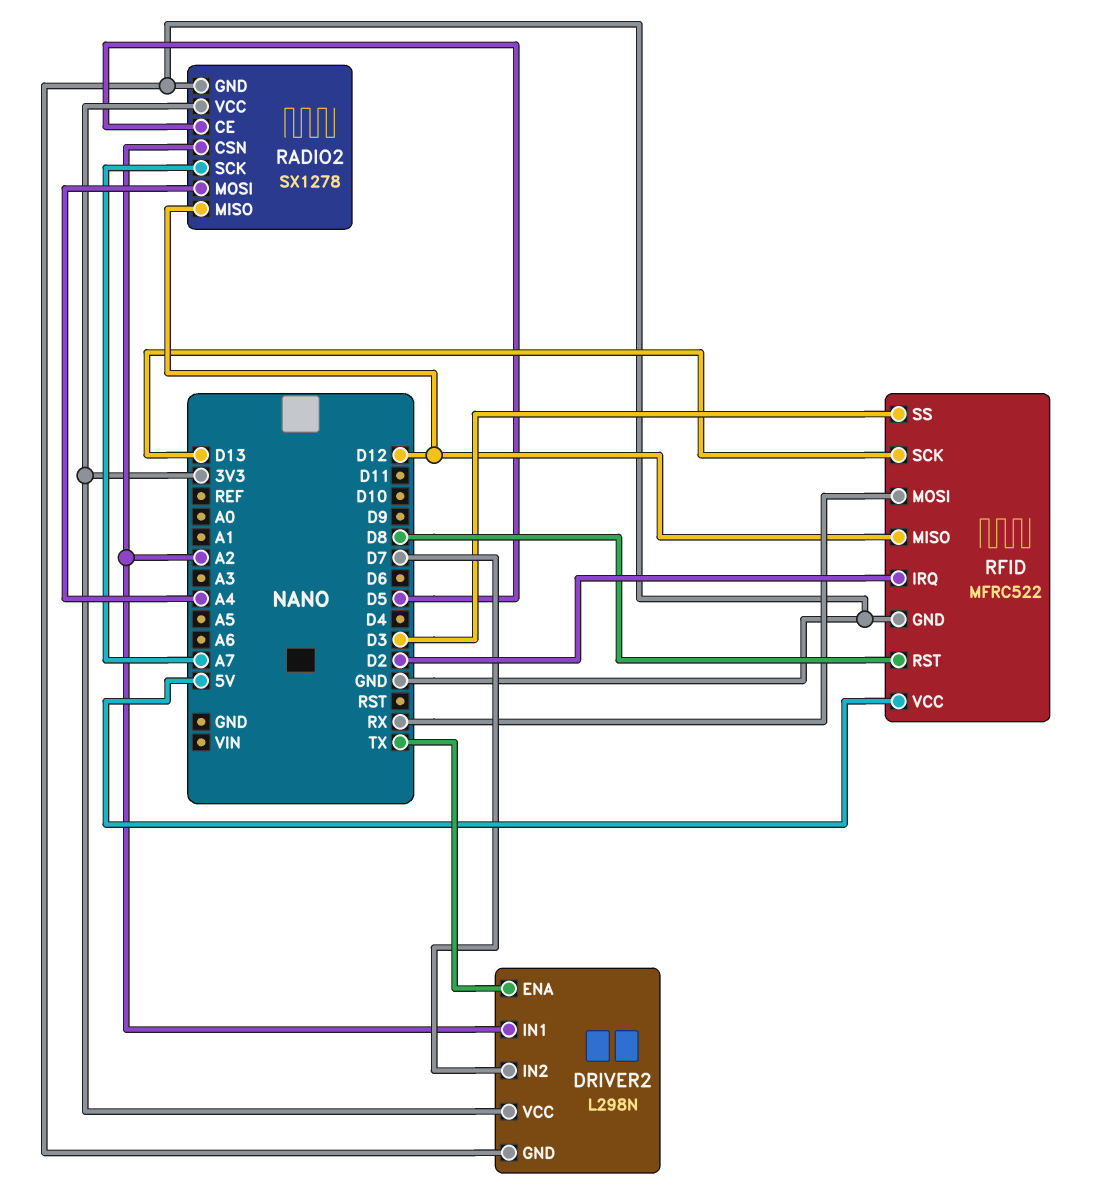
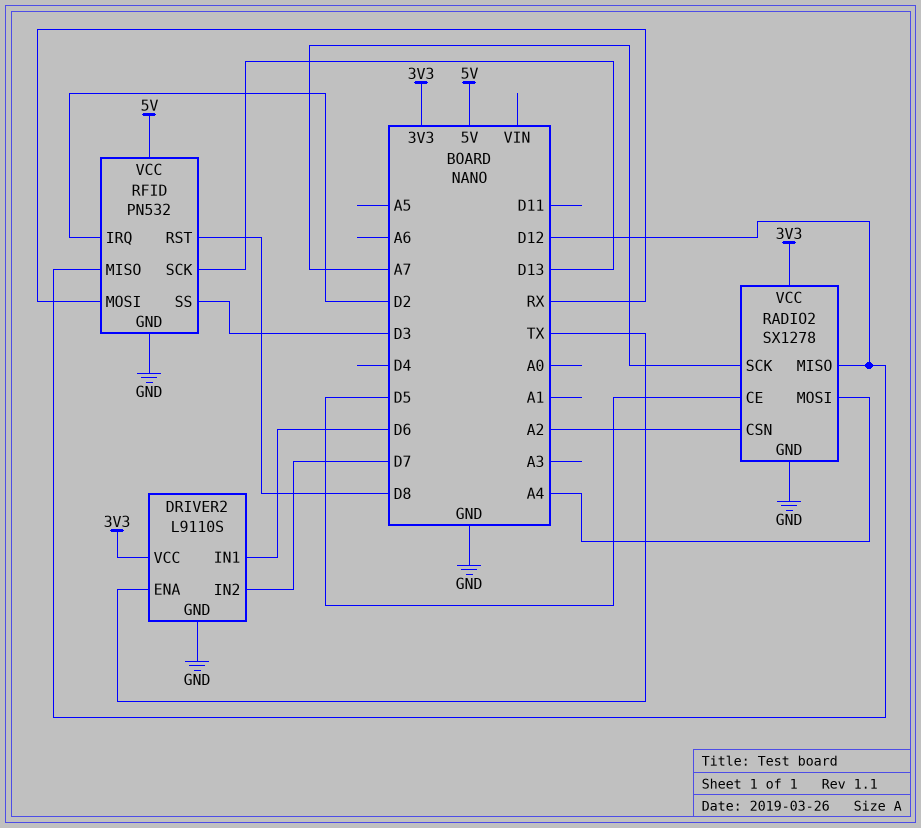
DRIVER2: L298N -> L9110S
DRIVER2 pin IN1: A2 -> D6
RFID: MFRC522 -> PN532

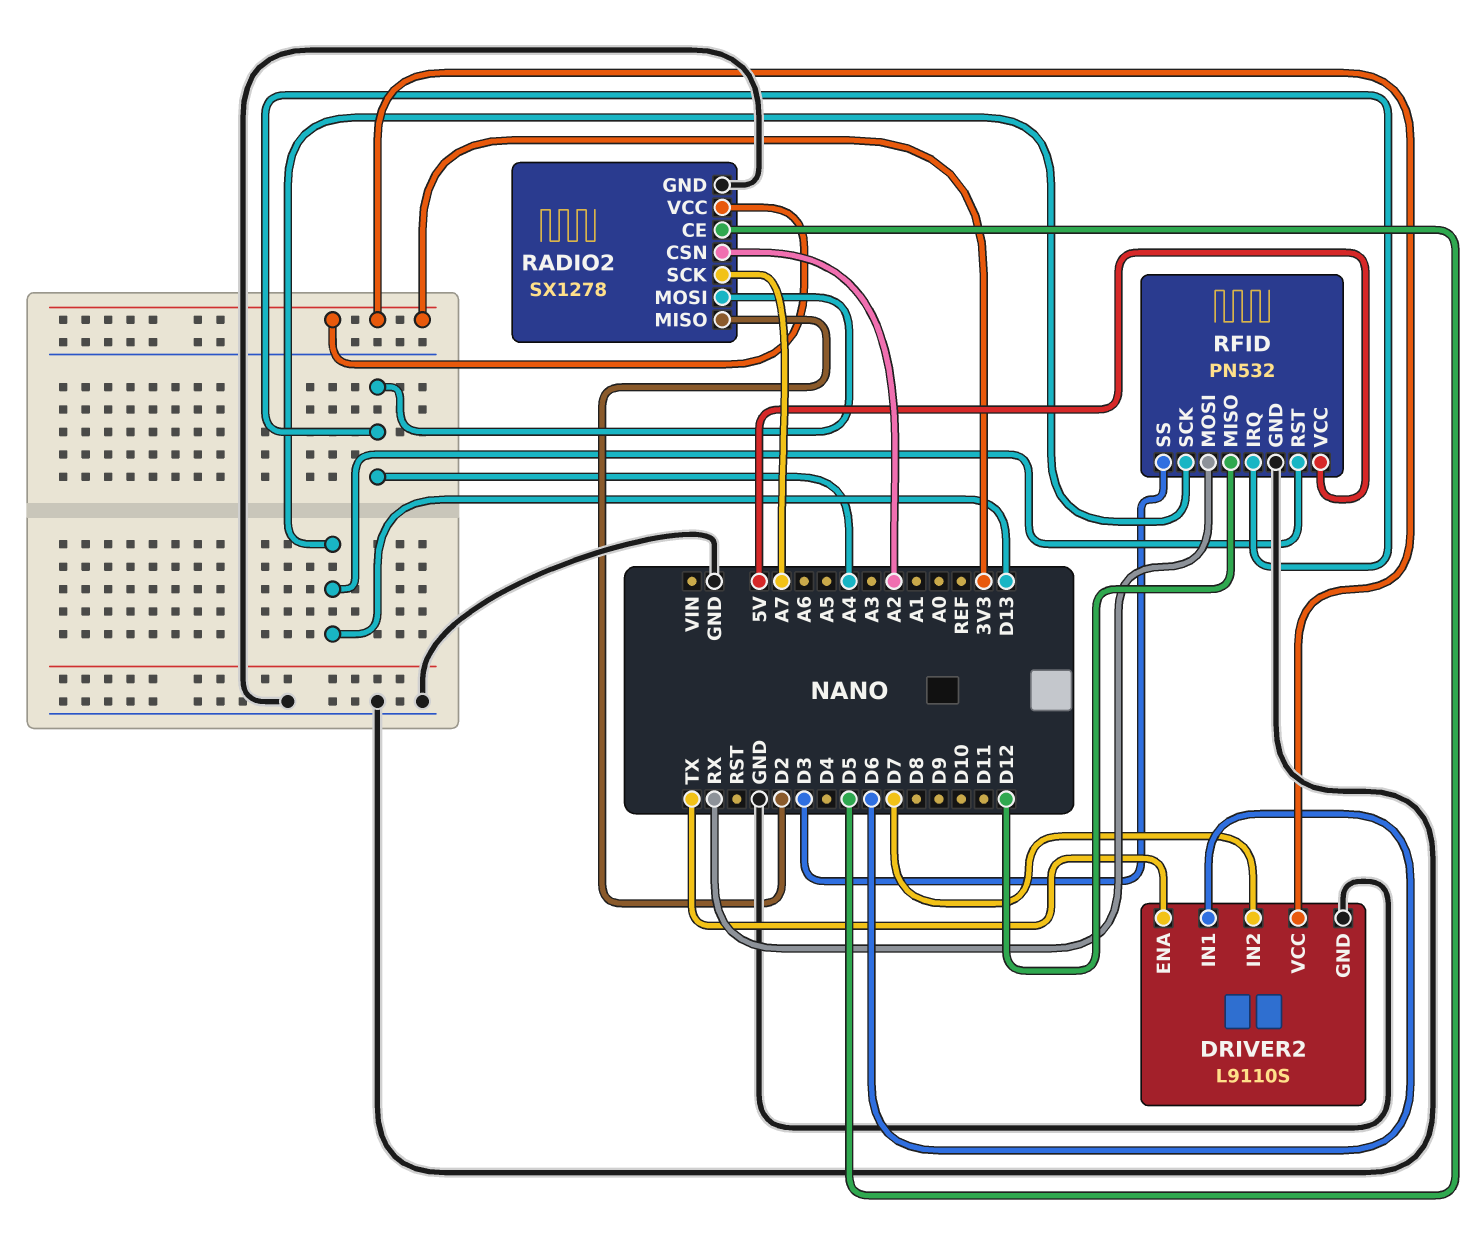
RADIO2 pin MISO: D12 -> D2
RFID pin IRQ: D2 -> A4
RFID pin RST: D8 -> D13

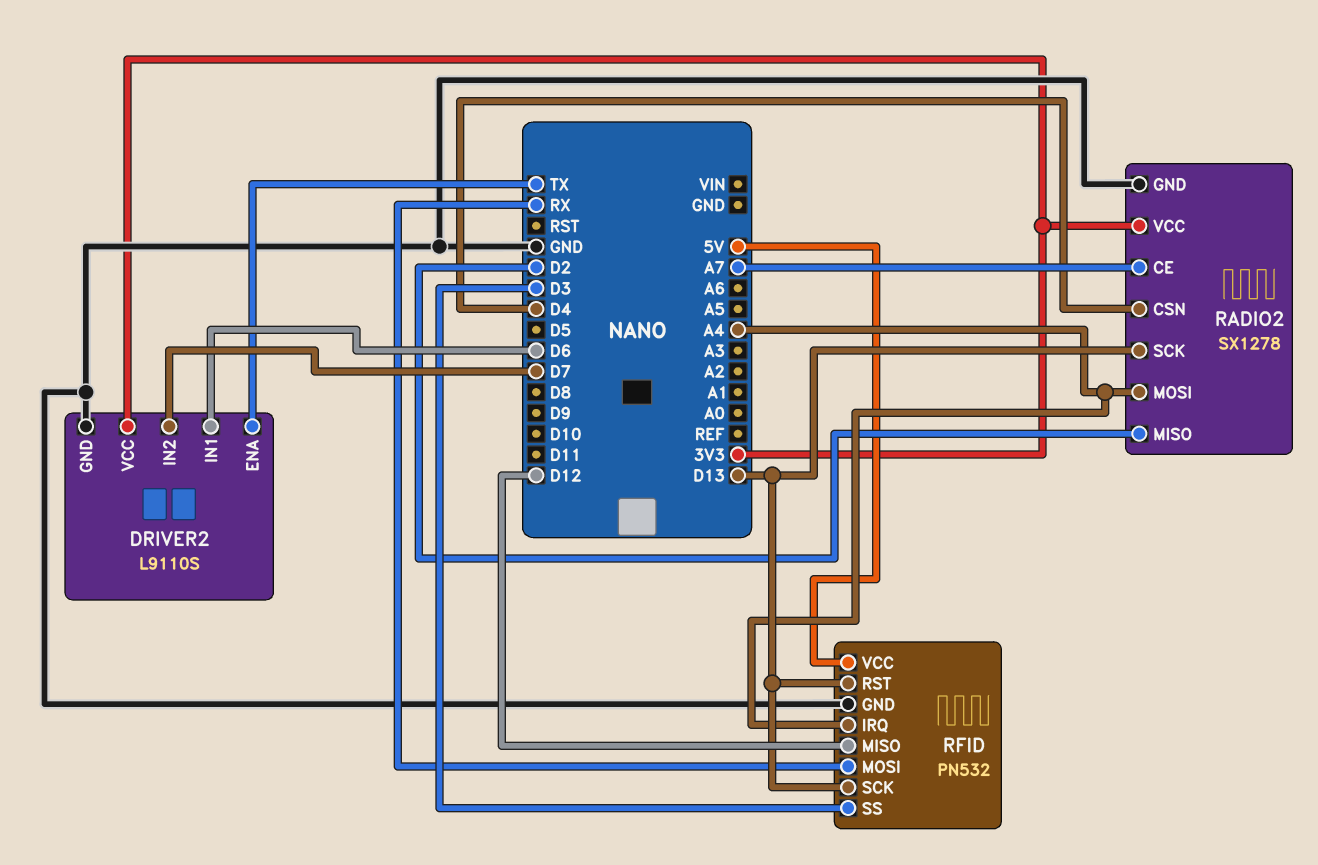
RADIO2 pin CE: D5 -> A7
RADIO2 pin CSN: A2 -> D4
RADIO2 pin SCK: A7 -> D13

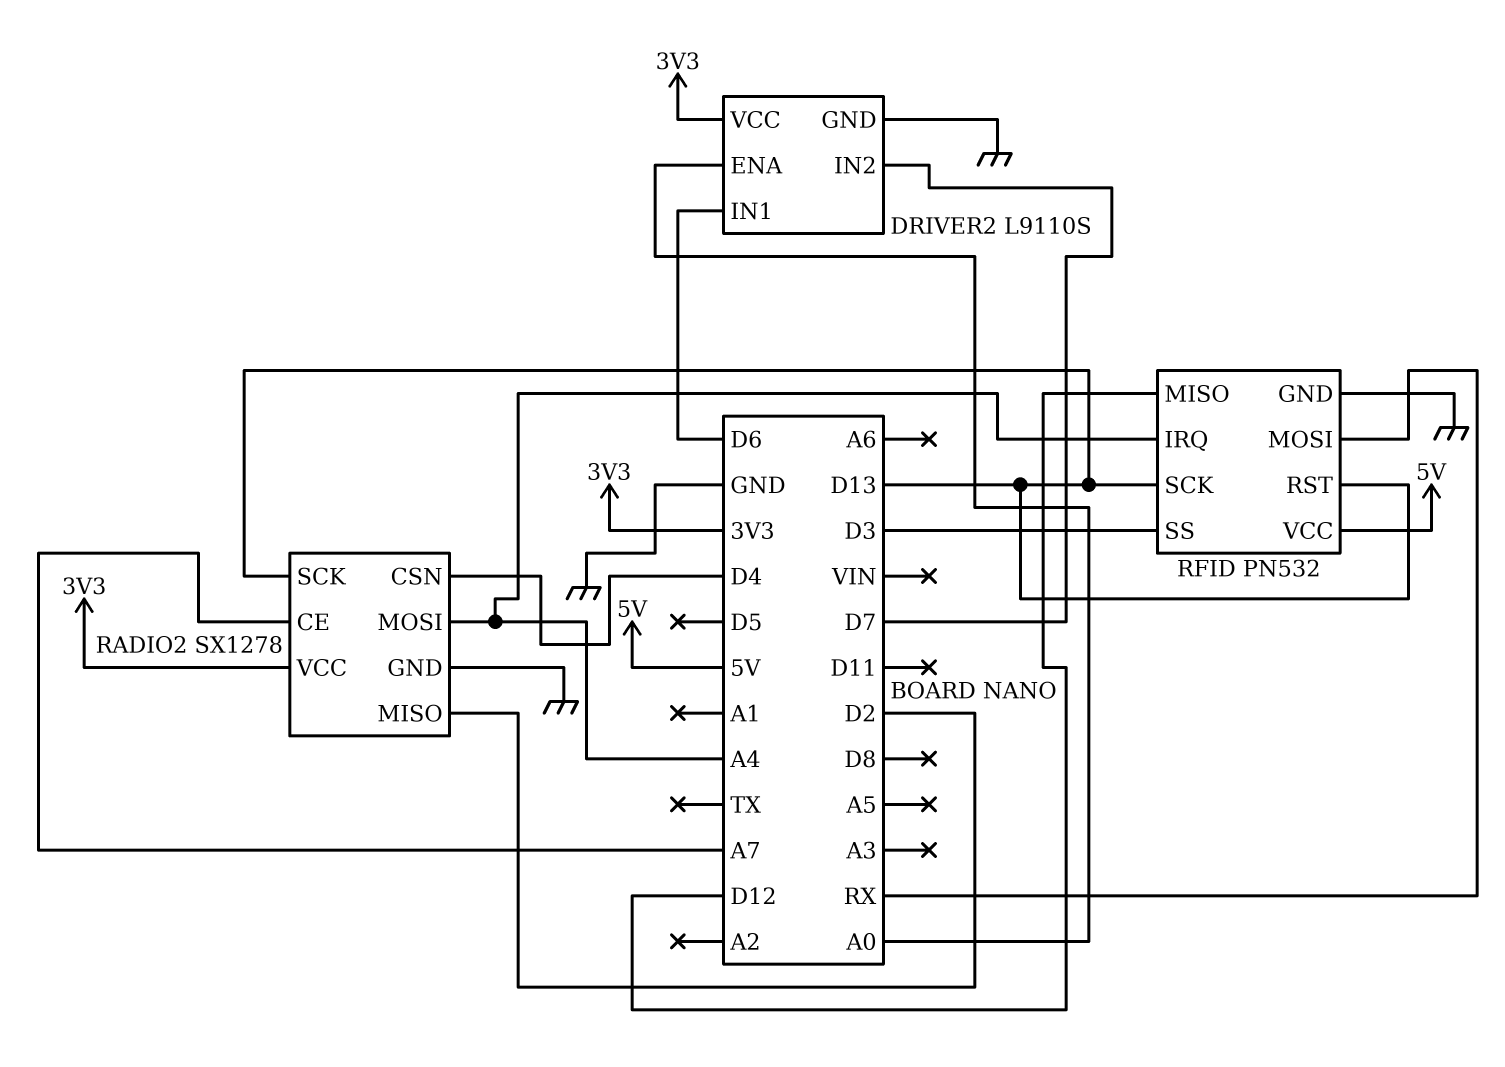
DRIVER2 pin ENA: TX -> A0

